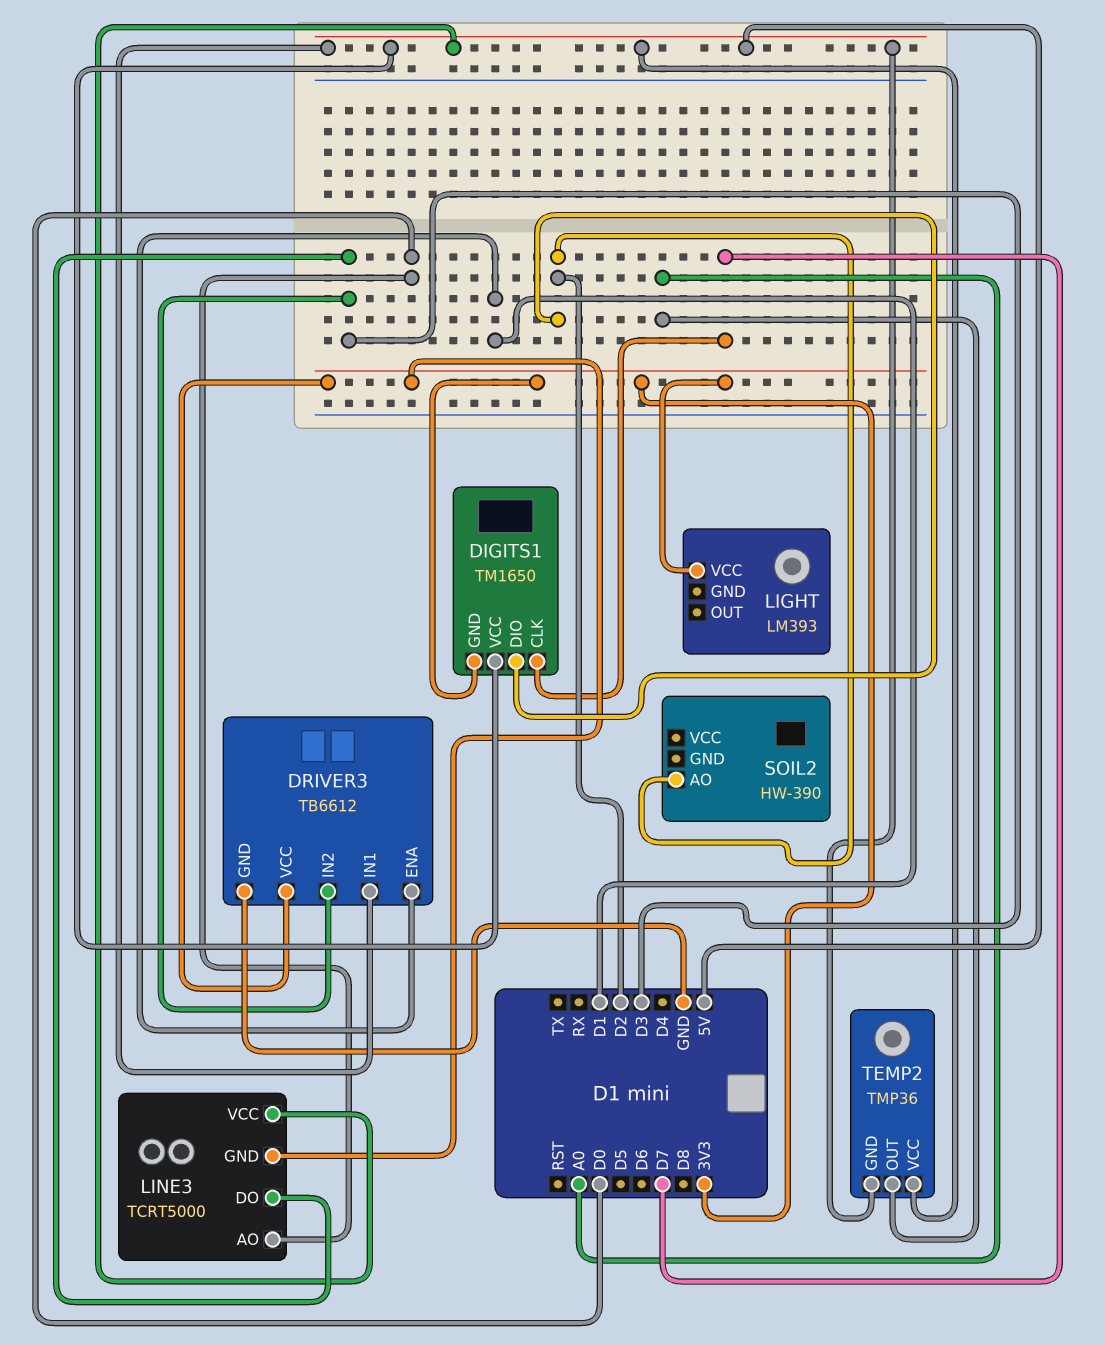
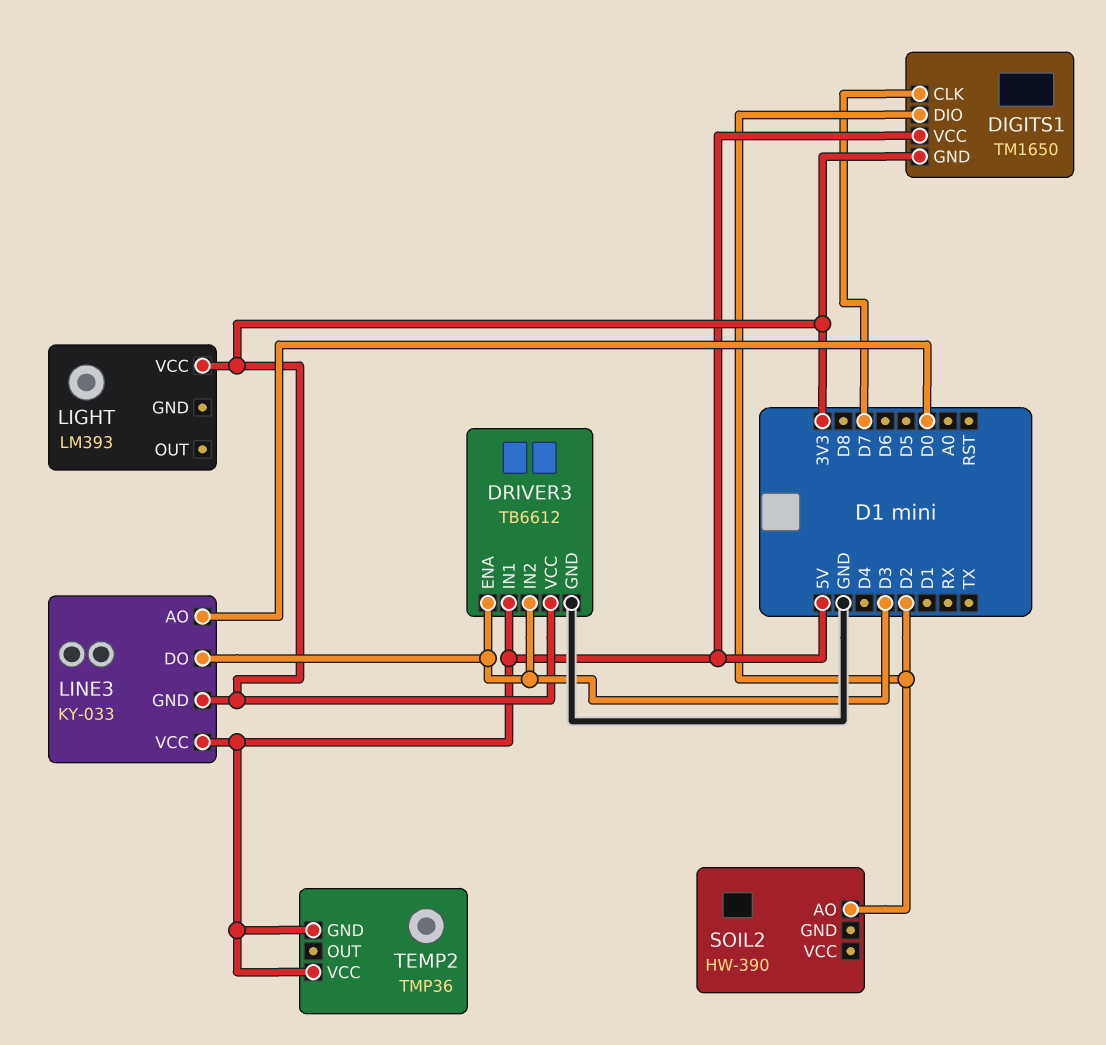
DRIVER3 pin ENA: D1 -> D3
LINE3: TCRT5000 -> KY-033
TEMP2 pin OUT: A0 -> none

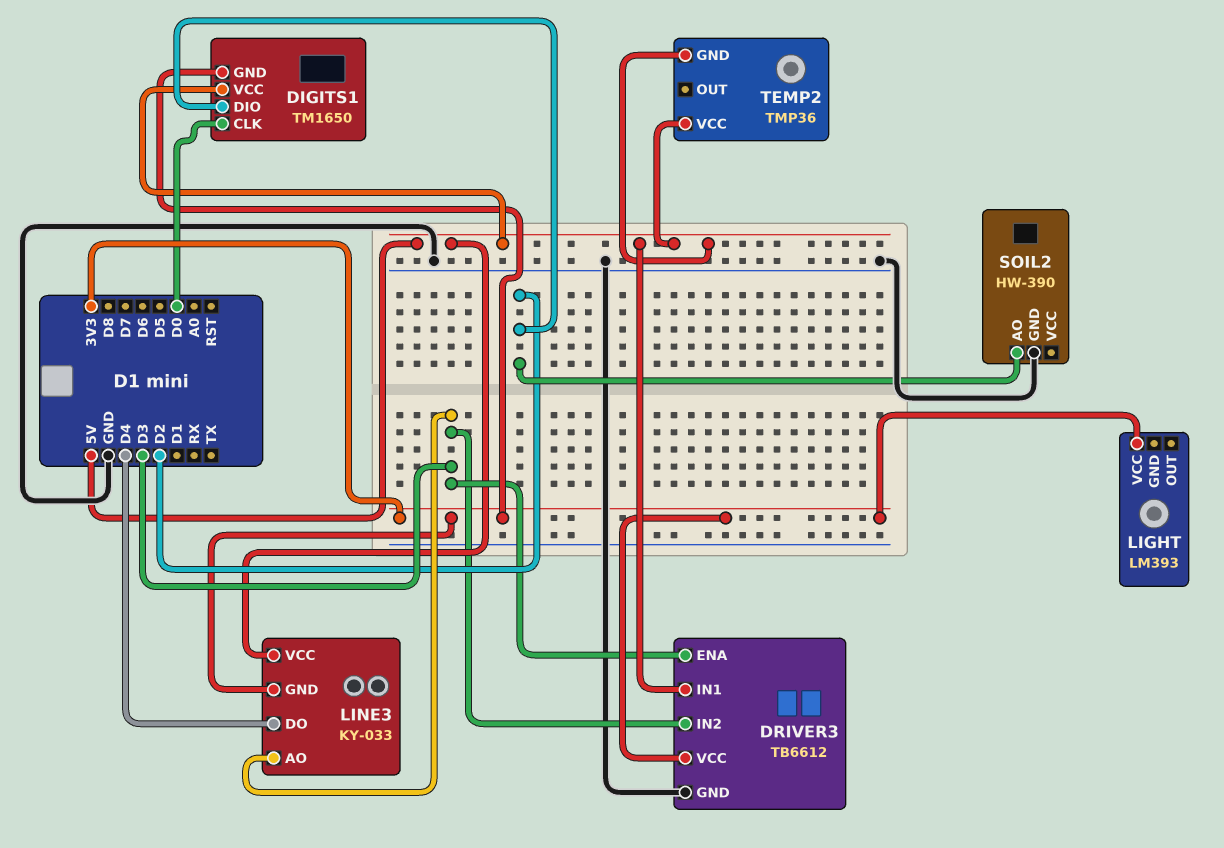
DIGITS1 pin CLK: D7 -> D0
LINE3 pin AO: D0 -> D3
LINE3 pin DO: D3 -> D4
SOIL2 pin GND: none -> GND

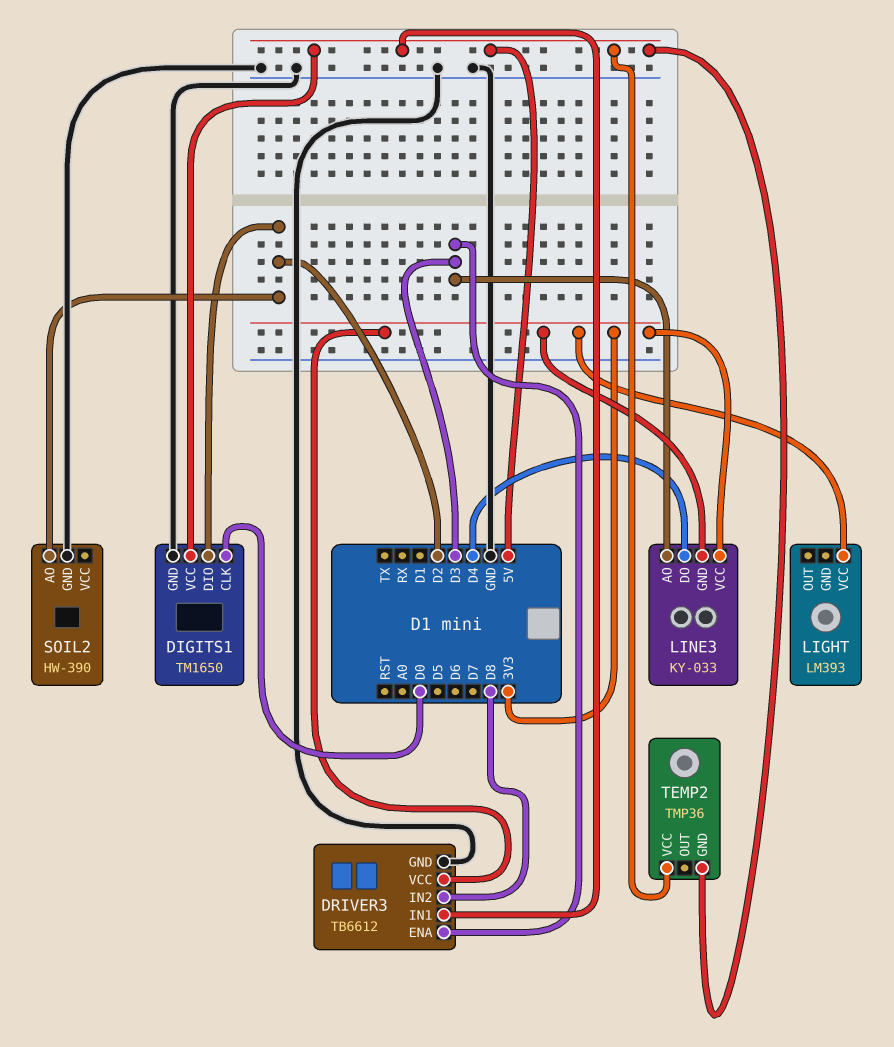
DIGITS1 pin GND: 3V3 -> GND
DRIVER3 pin IN2: D3 -> D8
LINE3 pin VCC: 5V -> 3V3

